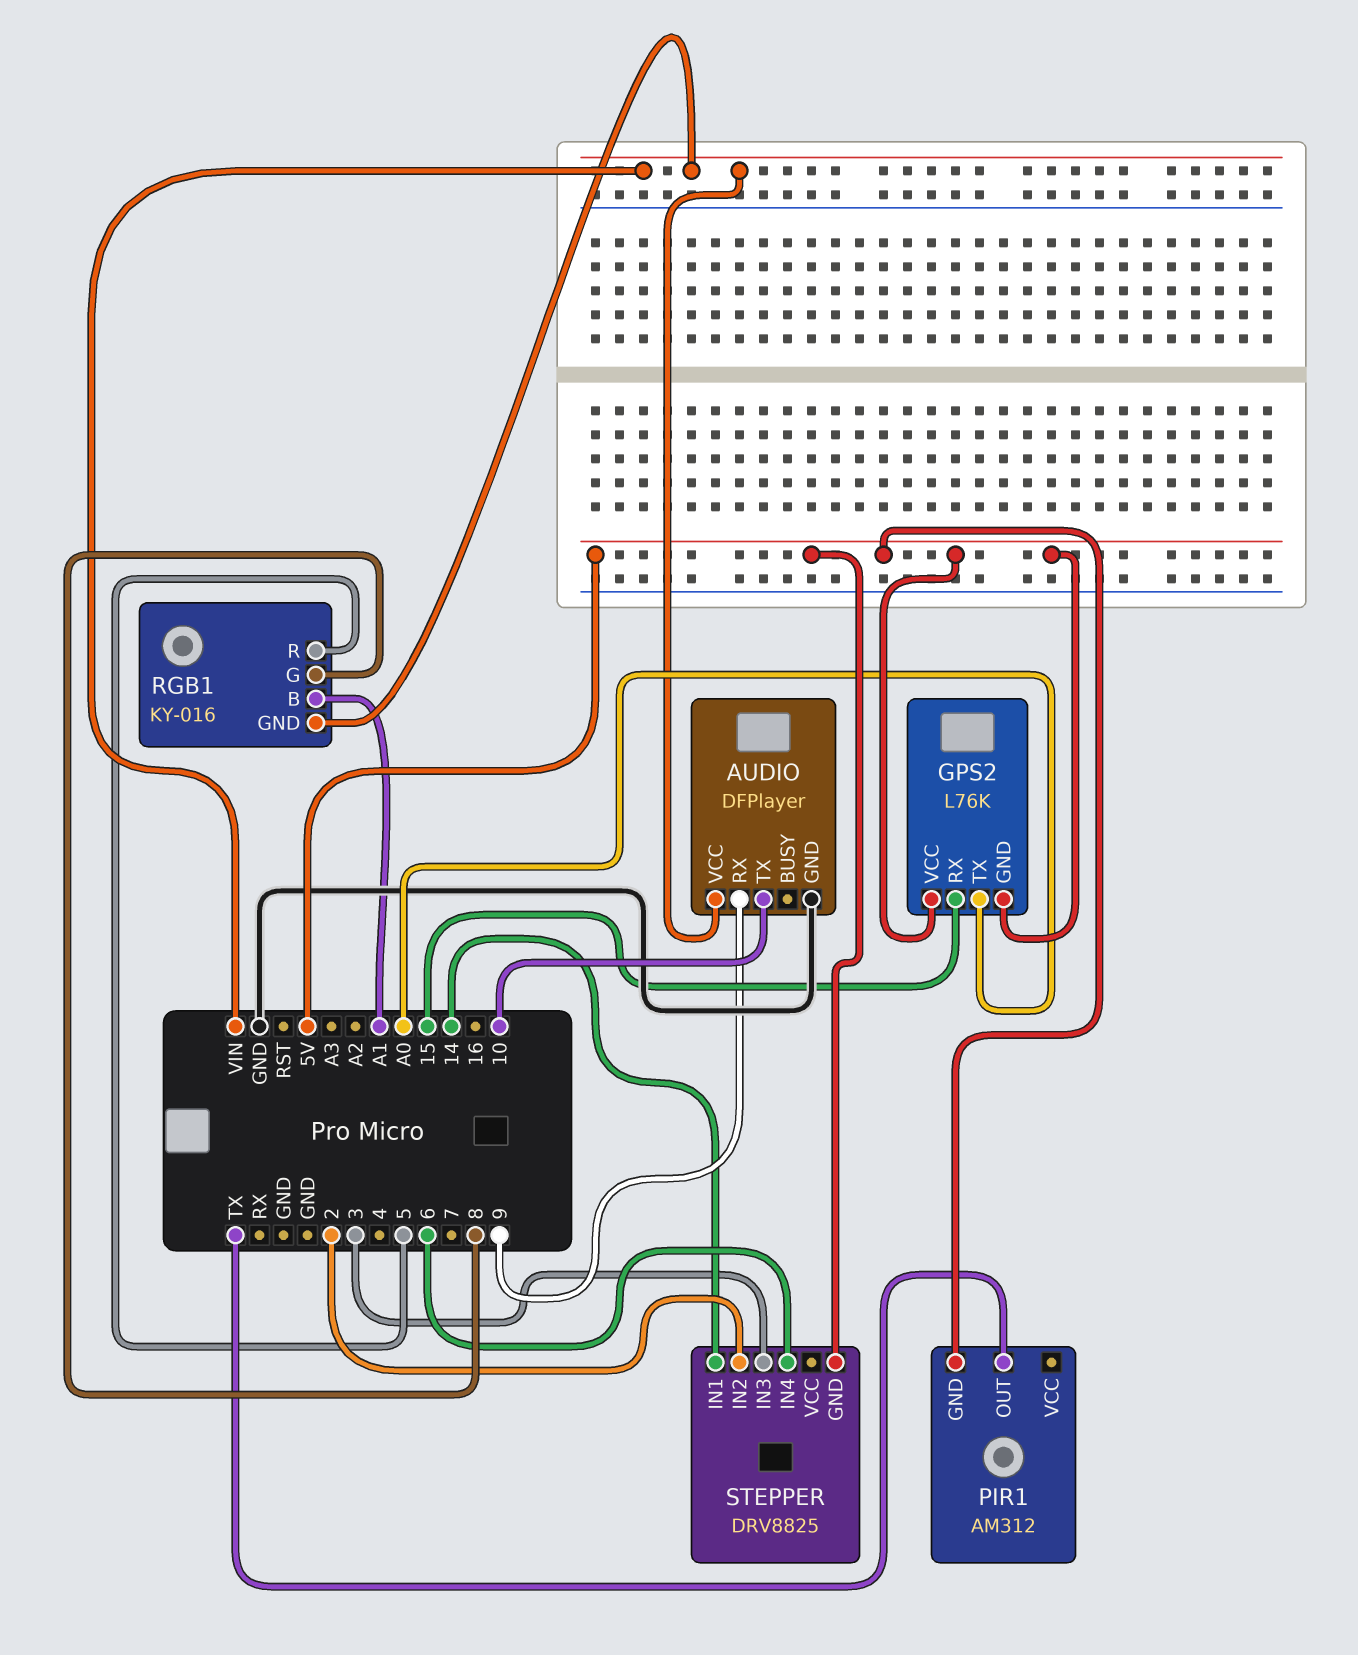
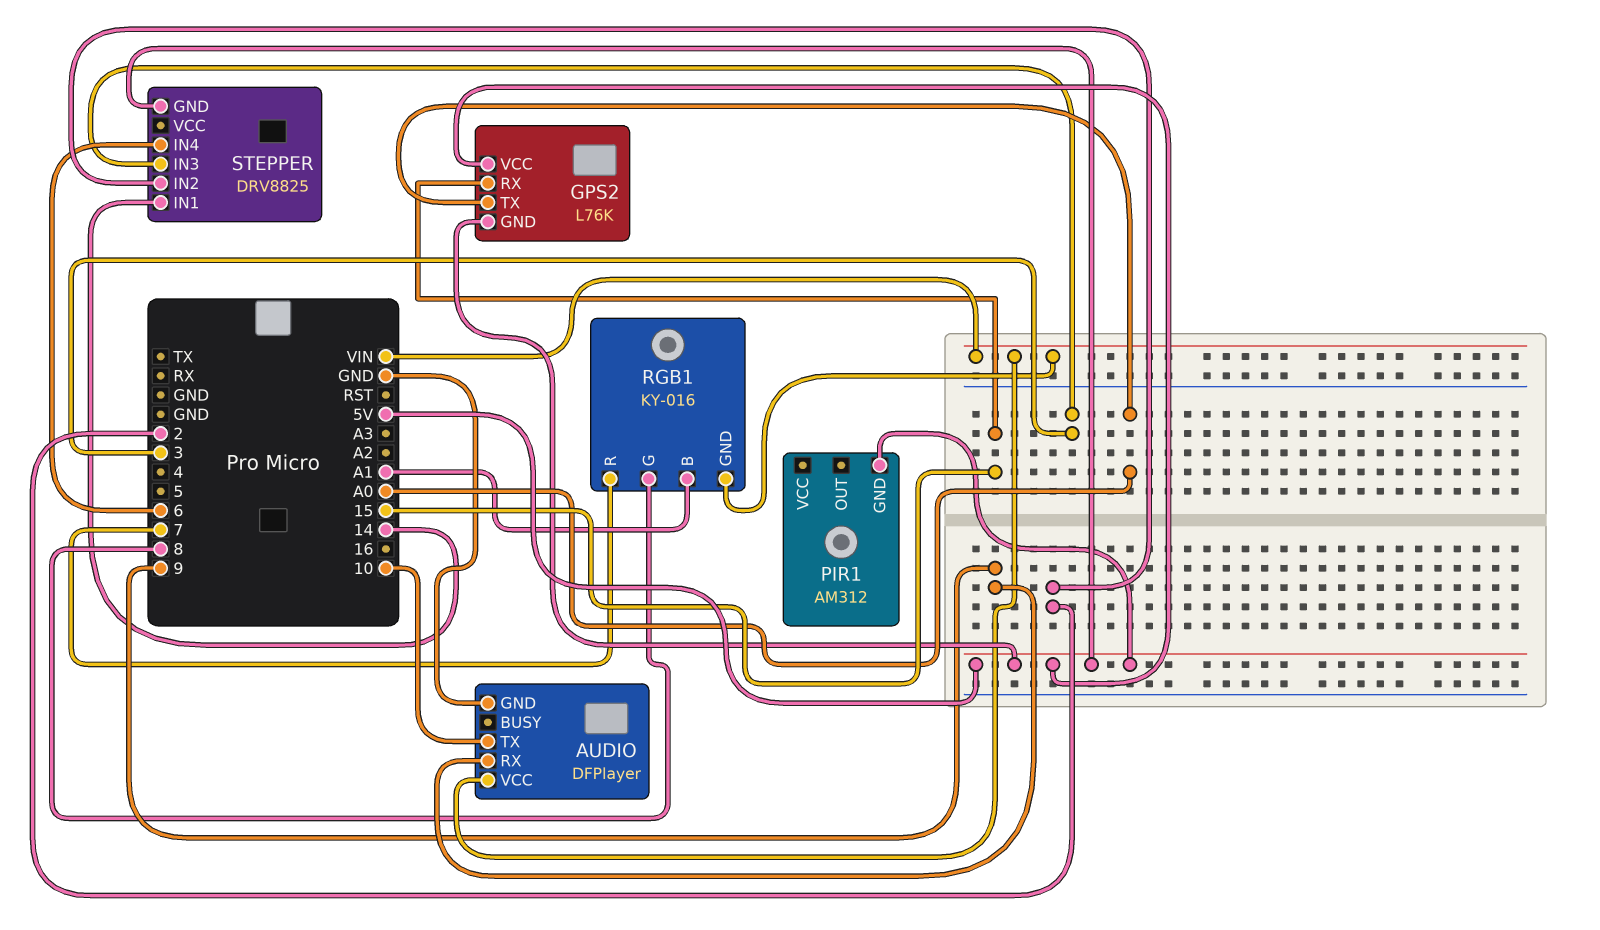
PIR1 pin OUT: TX -> none
RGB1 pin R: 5 -> 7

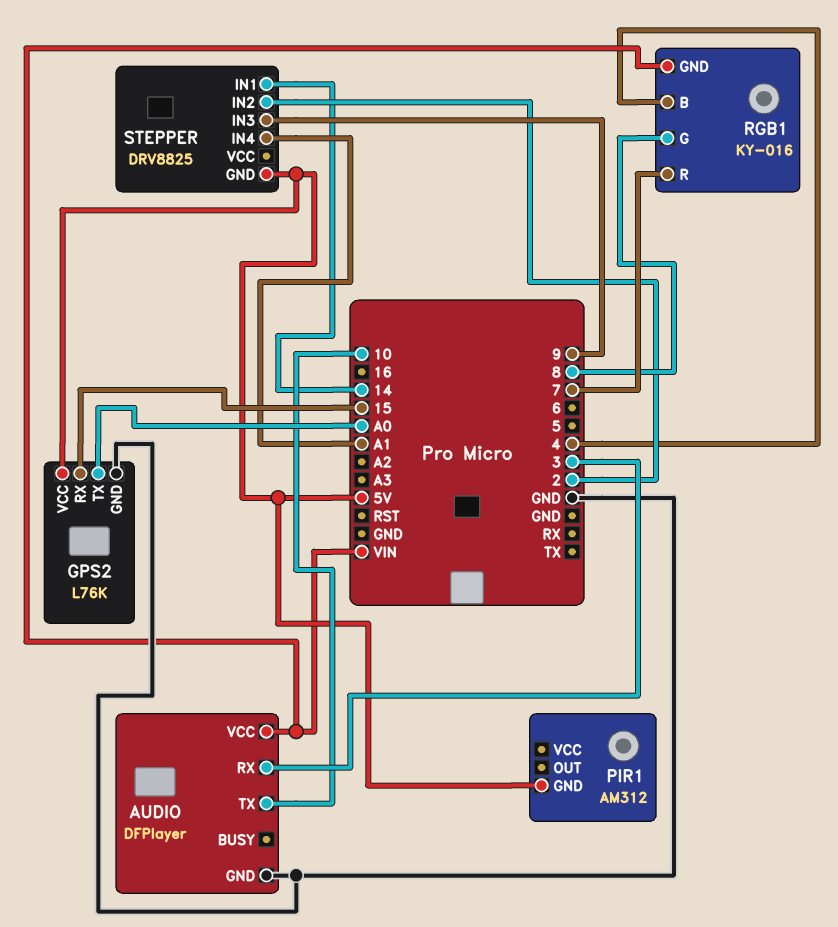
AUDIO pin RX: 9 -> 3
GPS2 pin GND: 5V -> GND
RGB1 pin B: A1 -> 4
STEPPER pin IN3: 3 -> 9
STEPPER pin IN4: 6 -> A1

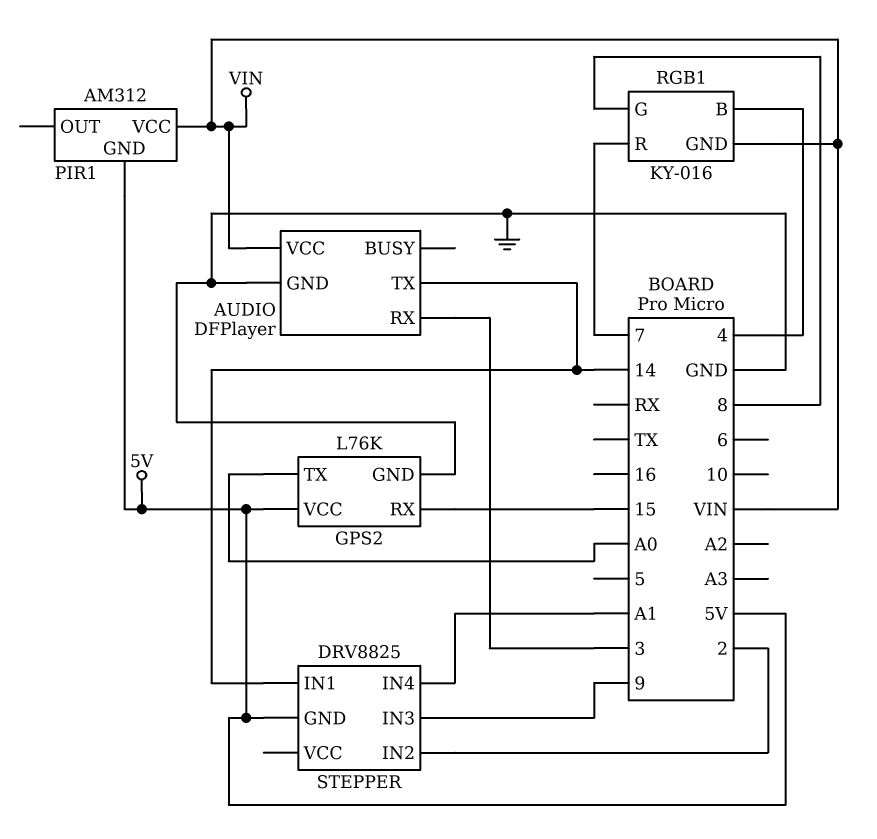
AUDIO pin TX: 10 -> 14
PIR1 pin VCC: none -> VIN

